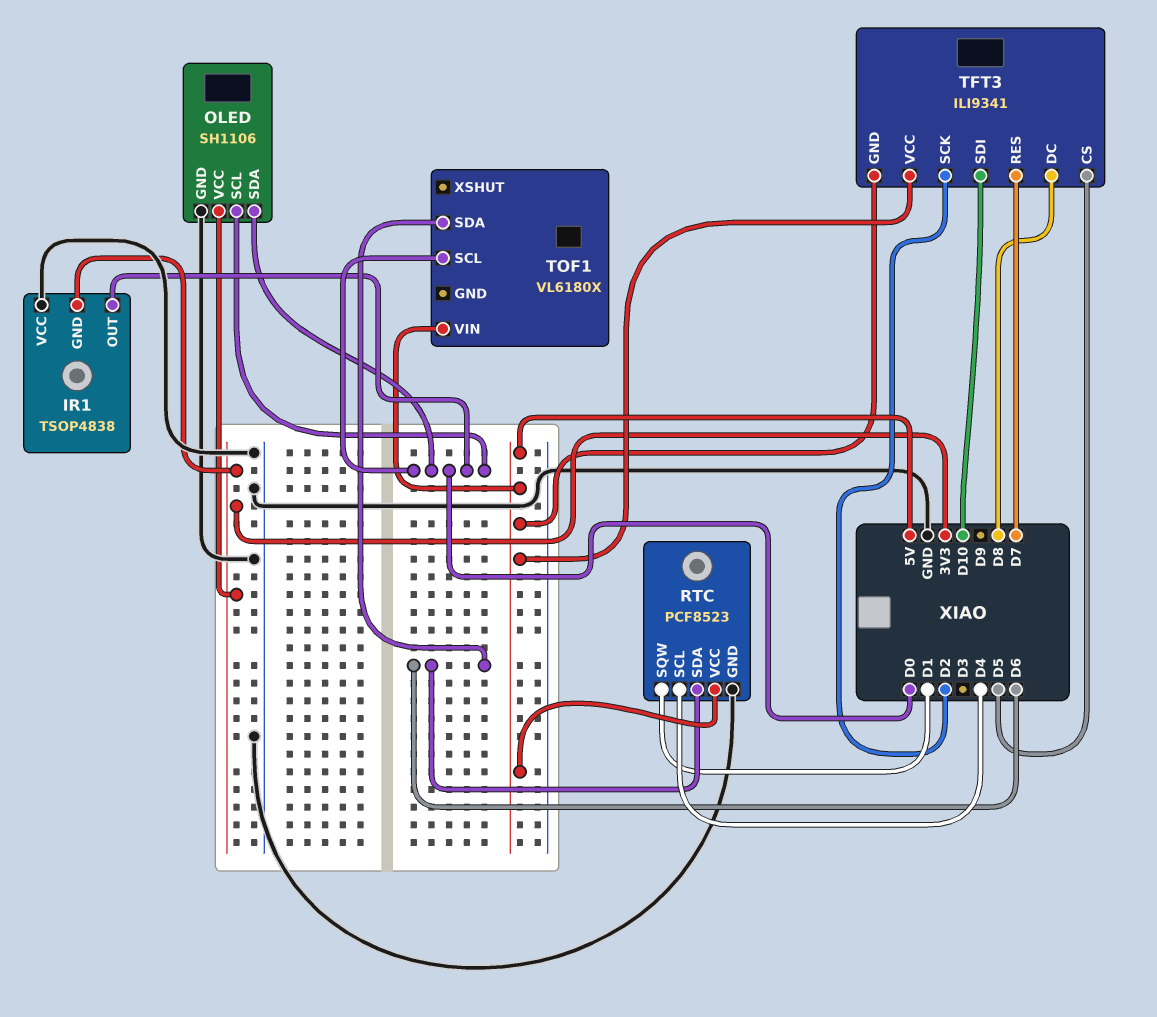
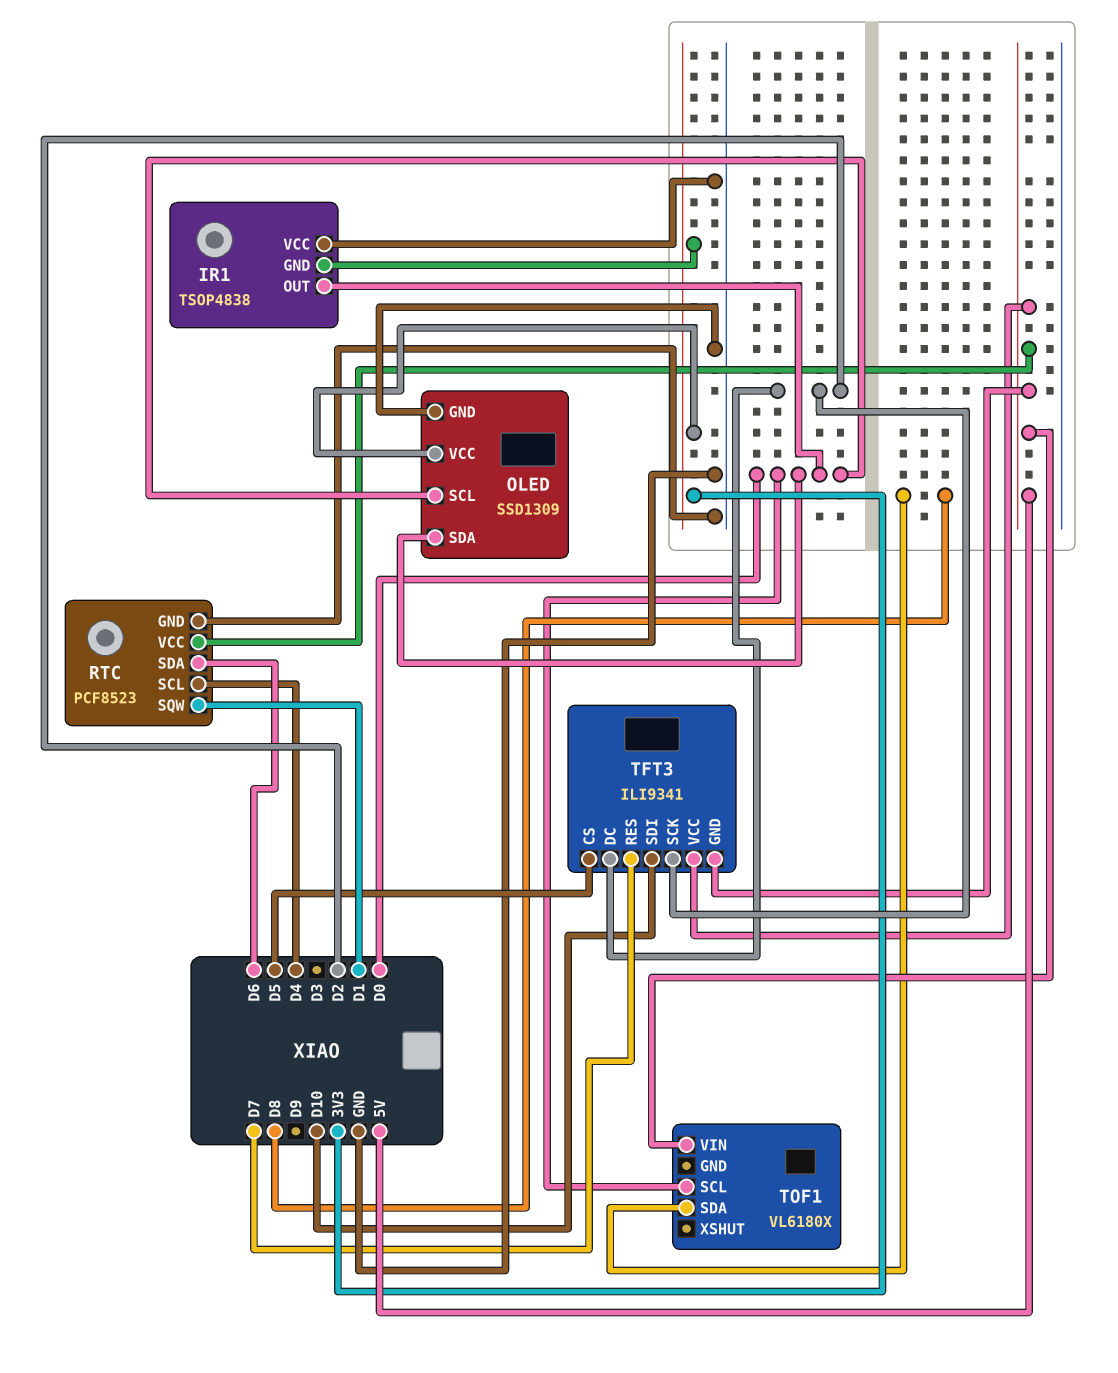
OLED: SH1106 -> SSD1309
TFT3 pin DC: D8 -> D2
TOF1 pin SDA: D6 -> D8

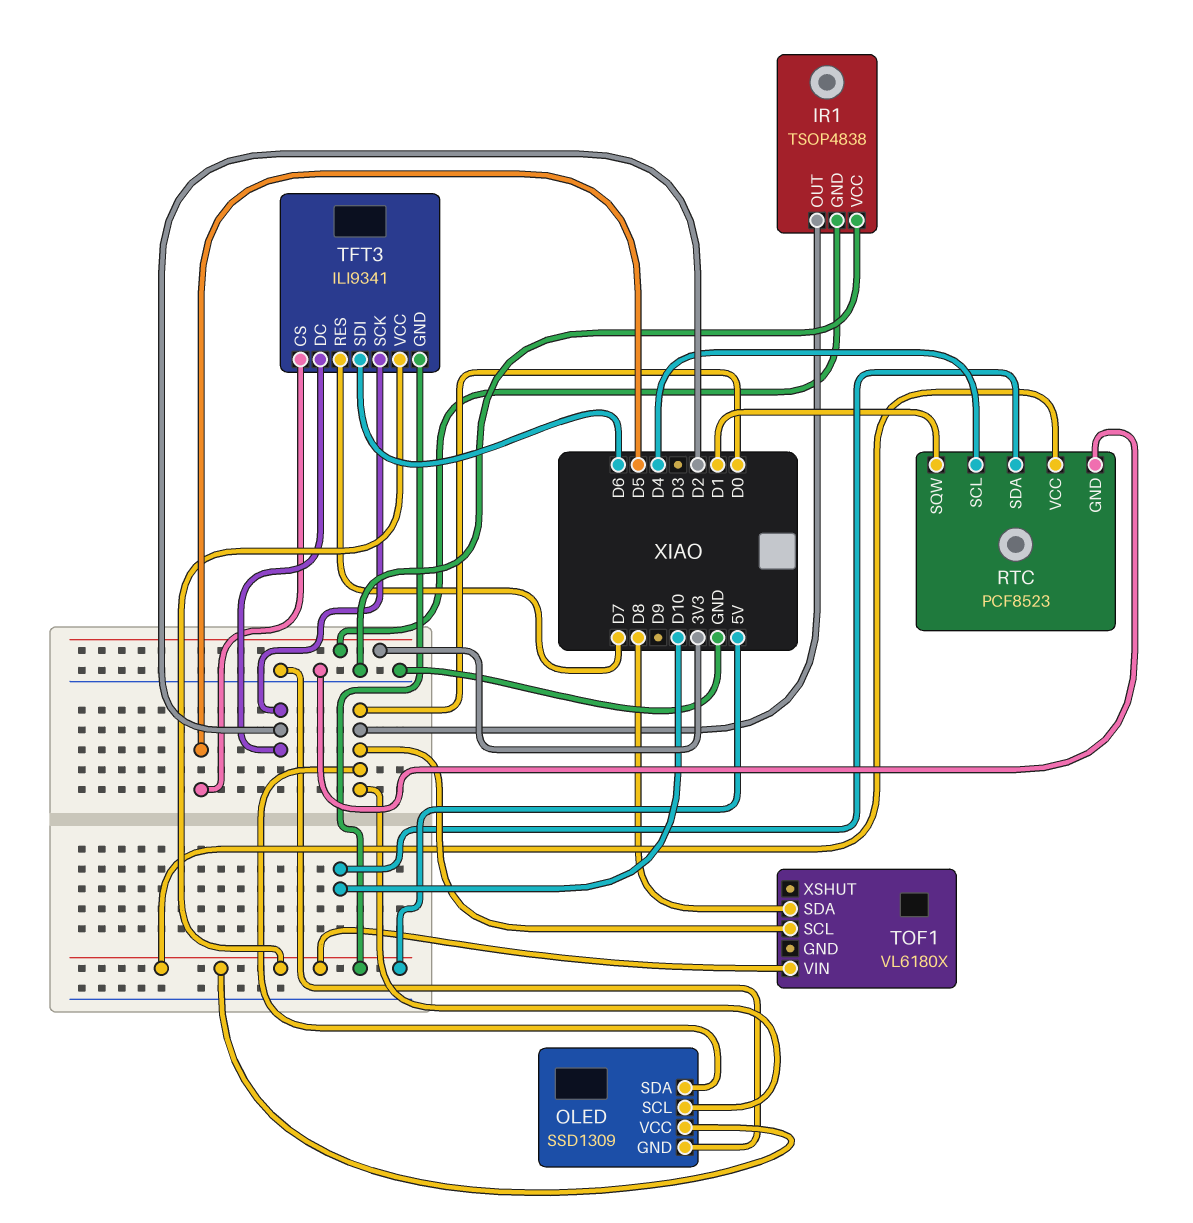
OLED pin VCC: 3V3 -> 5V
RTC pin SDA: D6 -> D10
TFT3 pin SDI: D10 -> D6

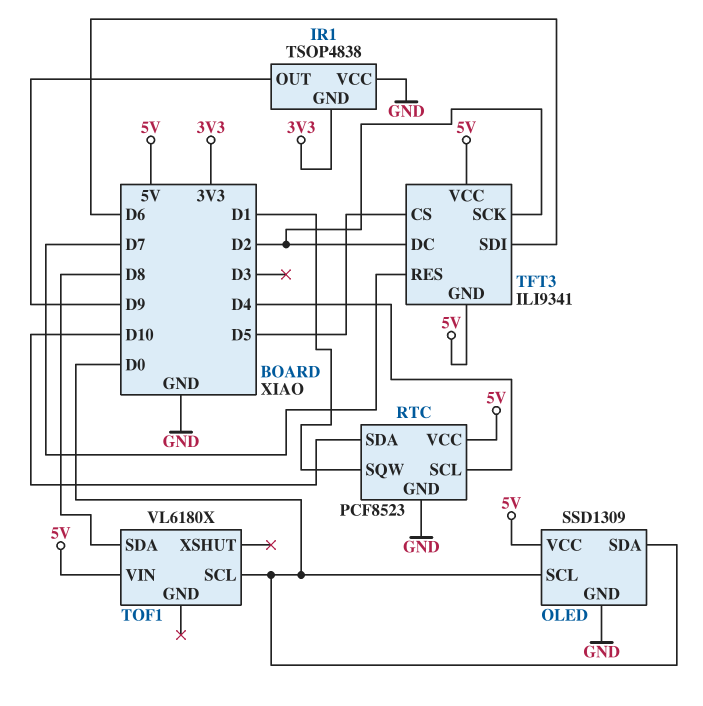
IR1 pin OUT: D0 -> D9

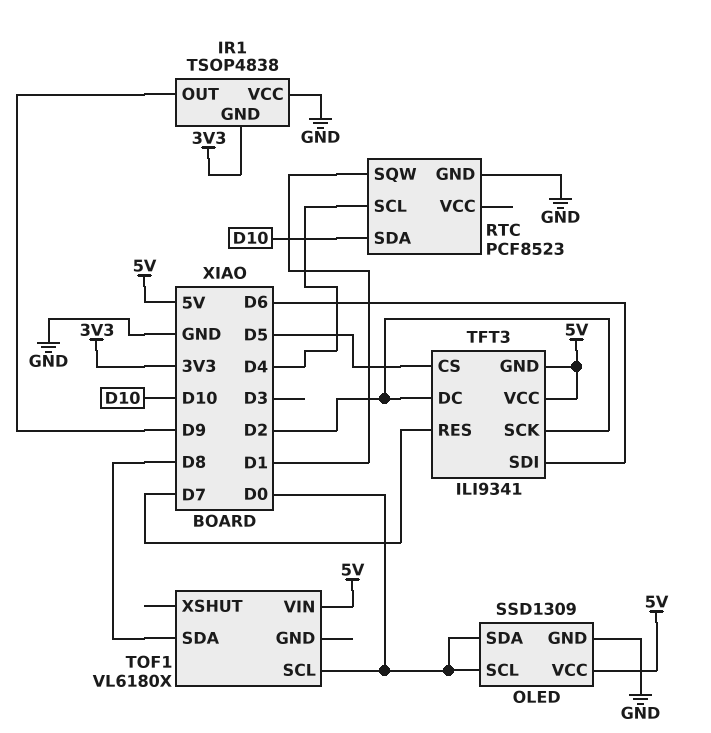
RTC pin VCC: 5V -> none

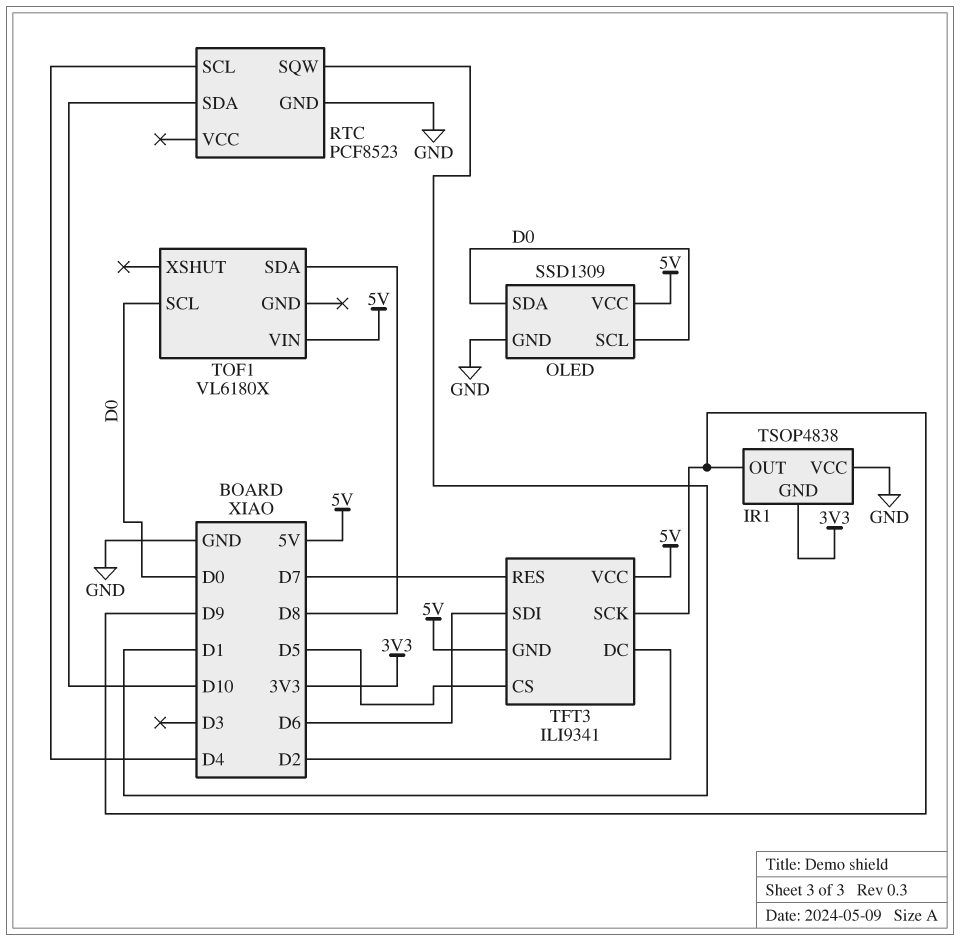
TFT3 pin SCK: D2 -> D9

